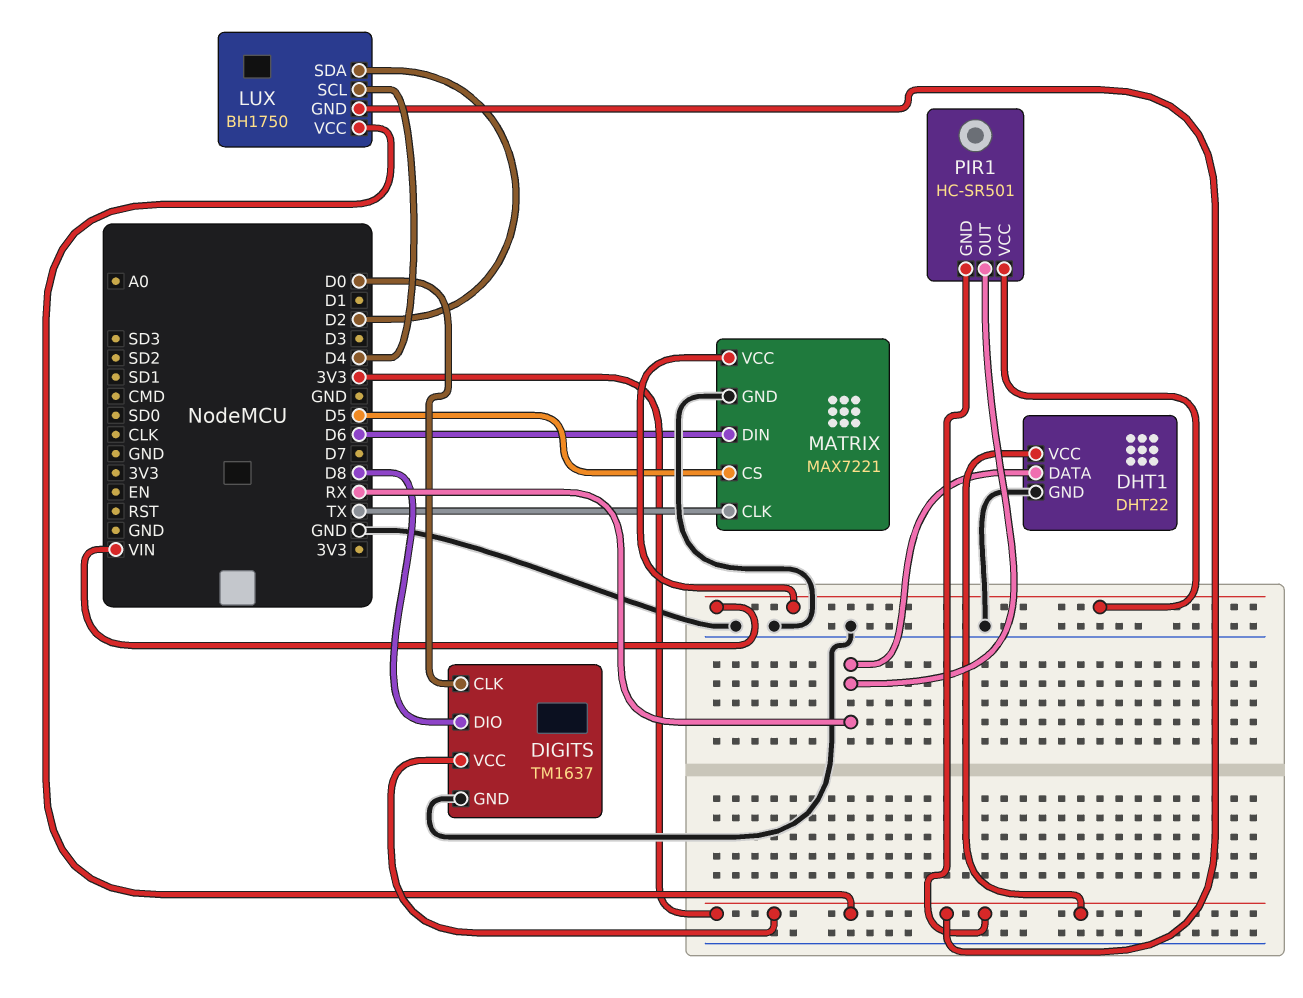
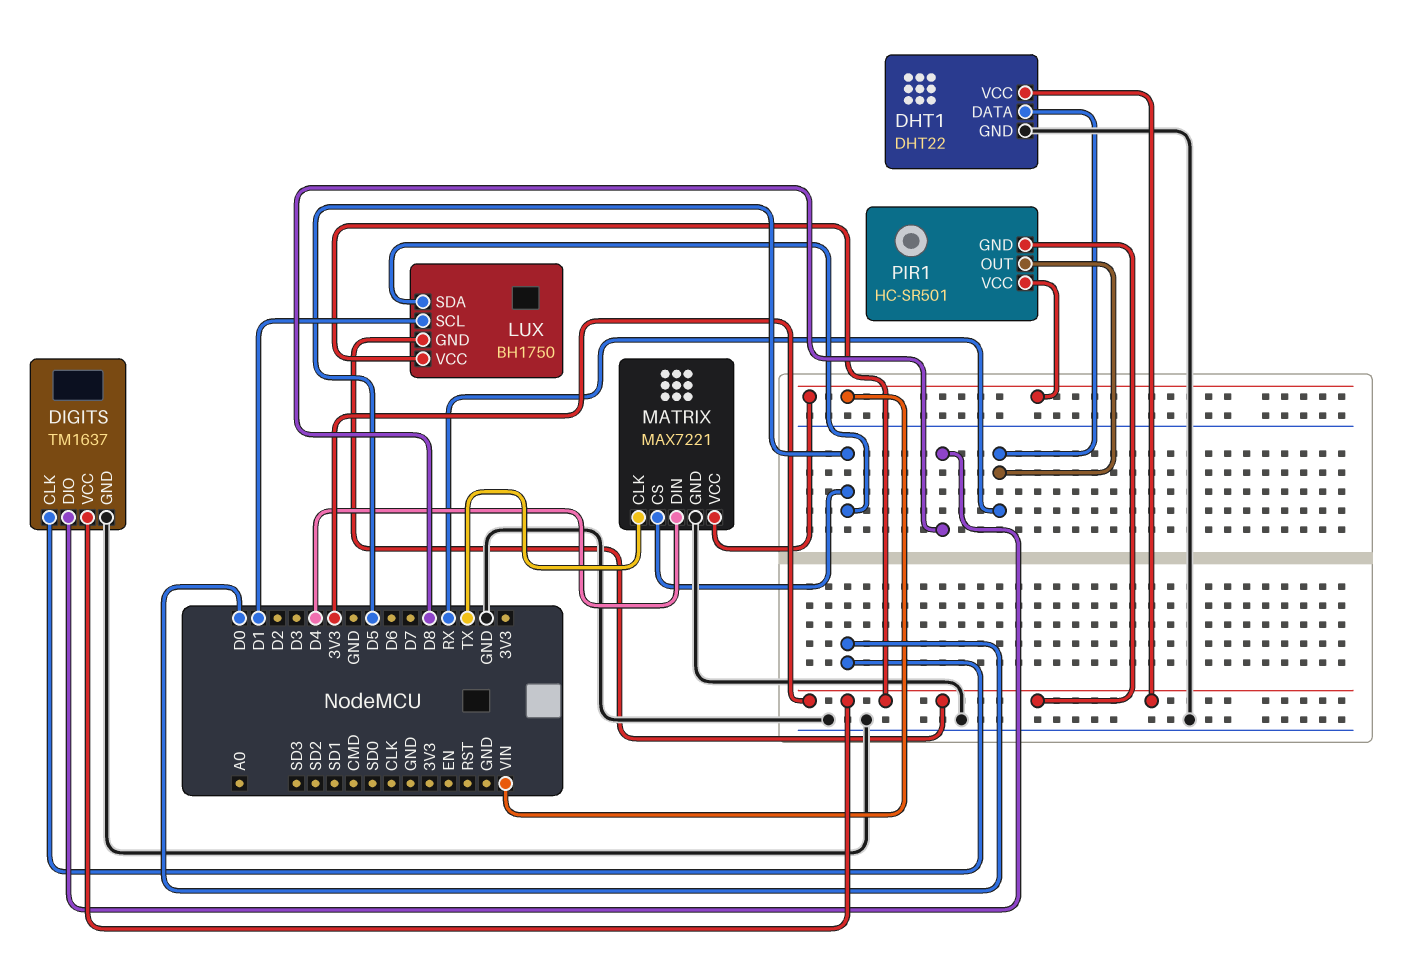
LUX pin SCL: D4 -> D1
LUX pin SDA: D2 -> D5
MATRIX pin DIN: D6 -> D4

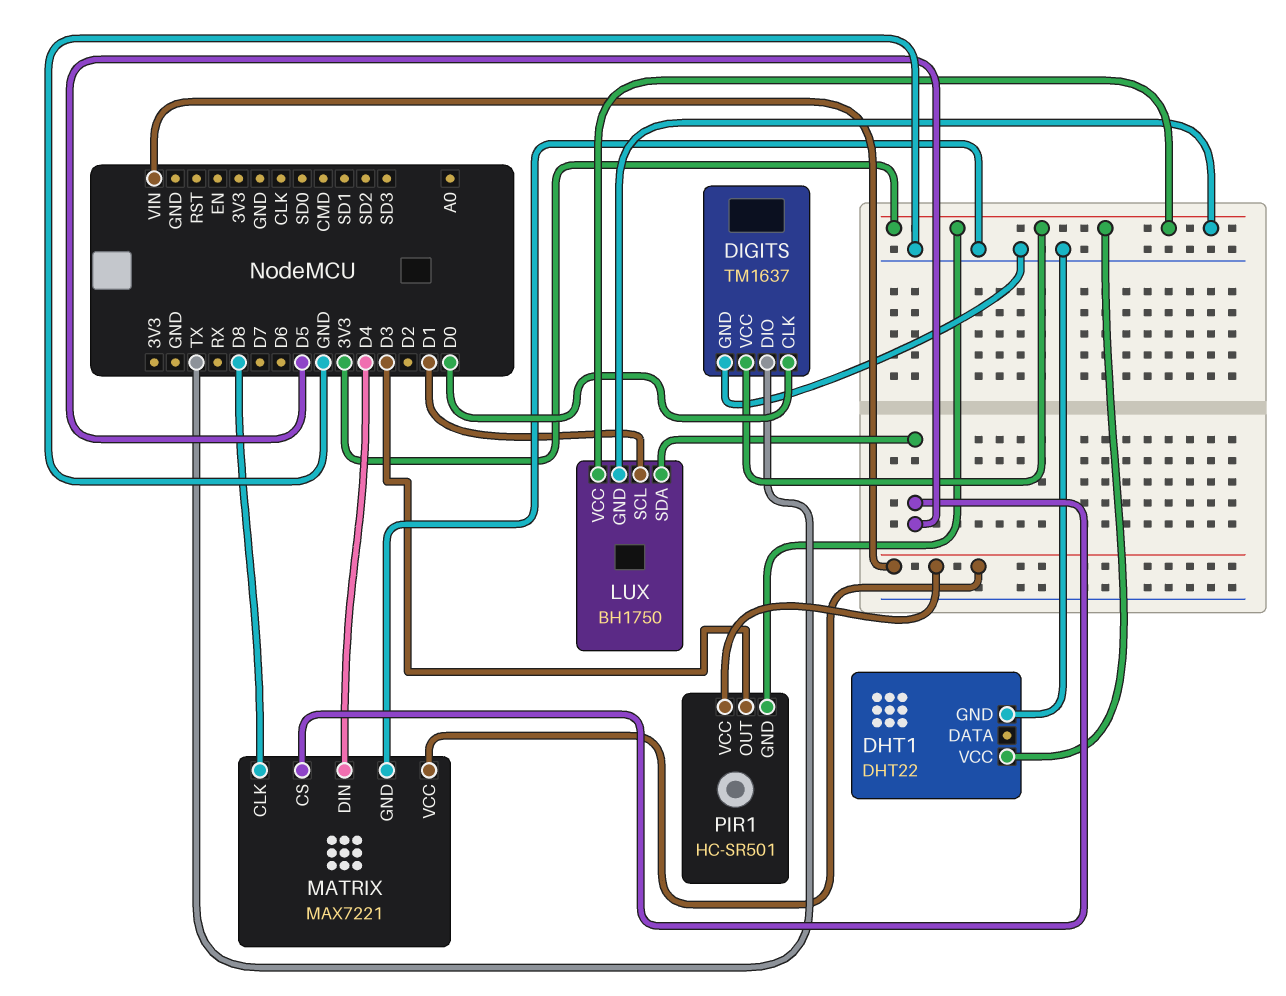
DHT1 pin DATA: RX -> none
DIGITS pin DIO: D8 -> TX
MATRIX pin CLK: TX -> D8
PIR1 pin OUT: RX -> D3

